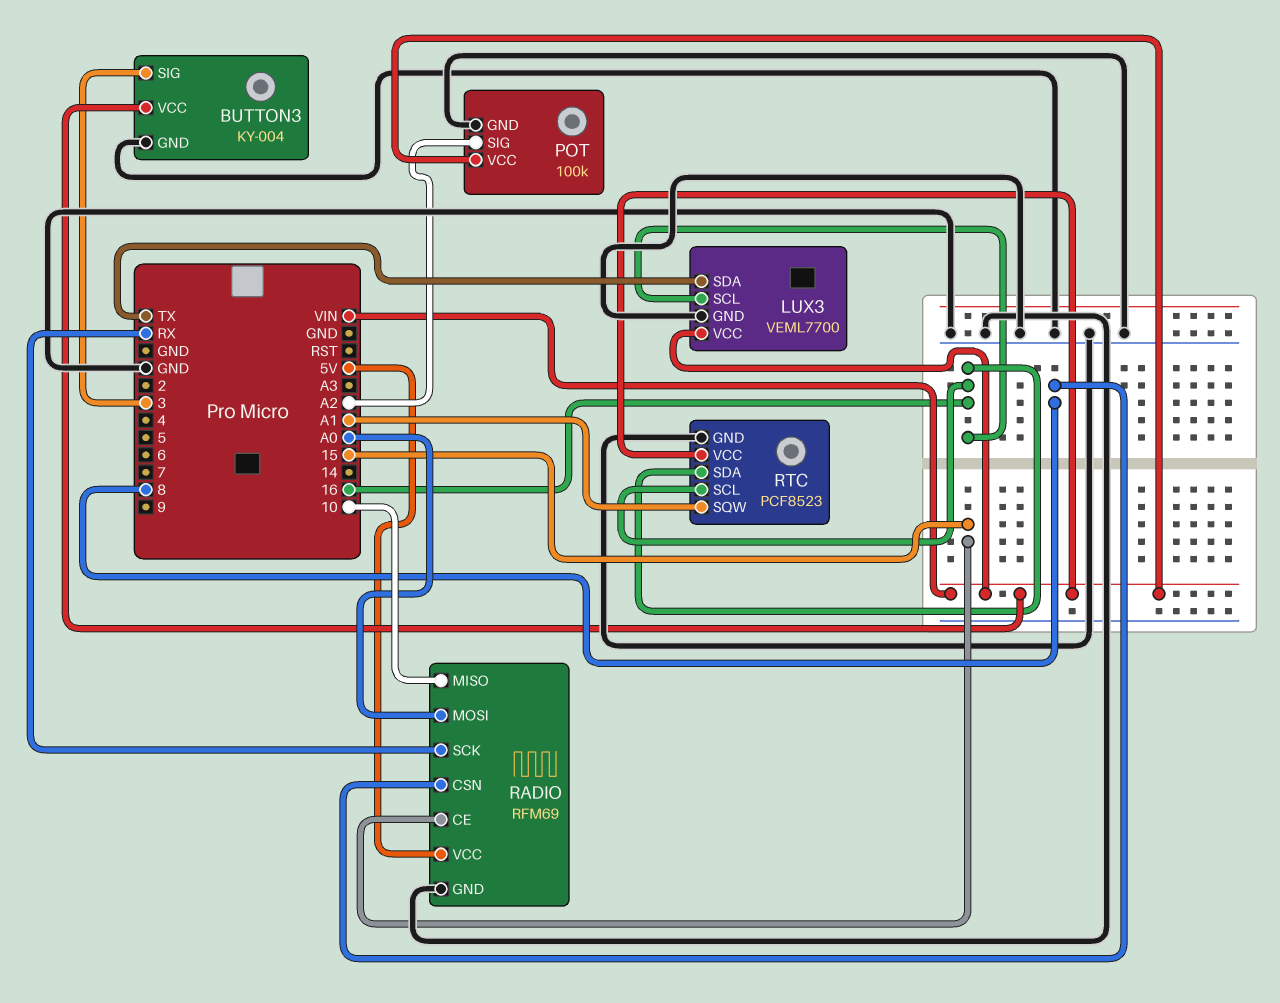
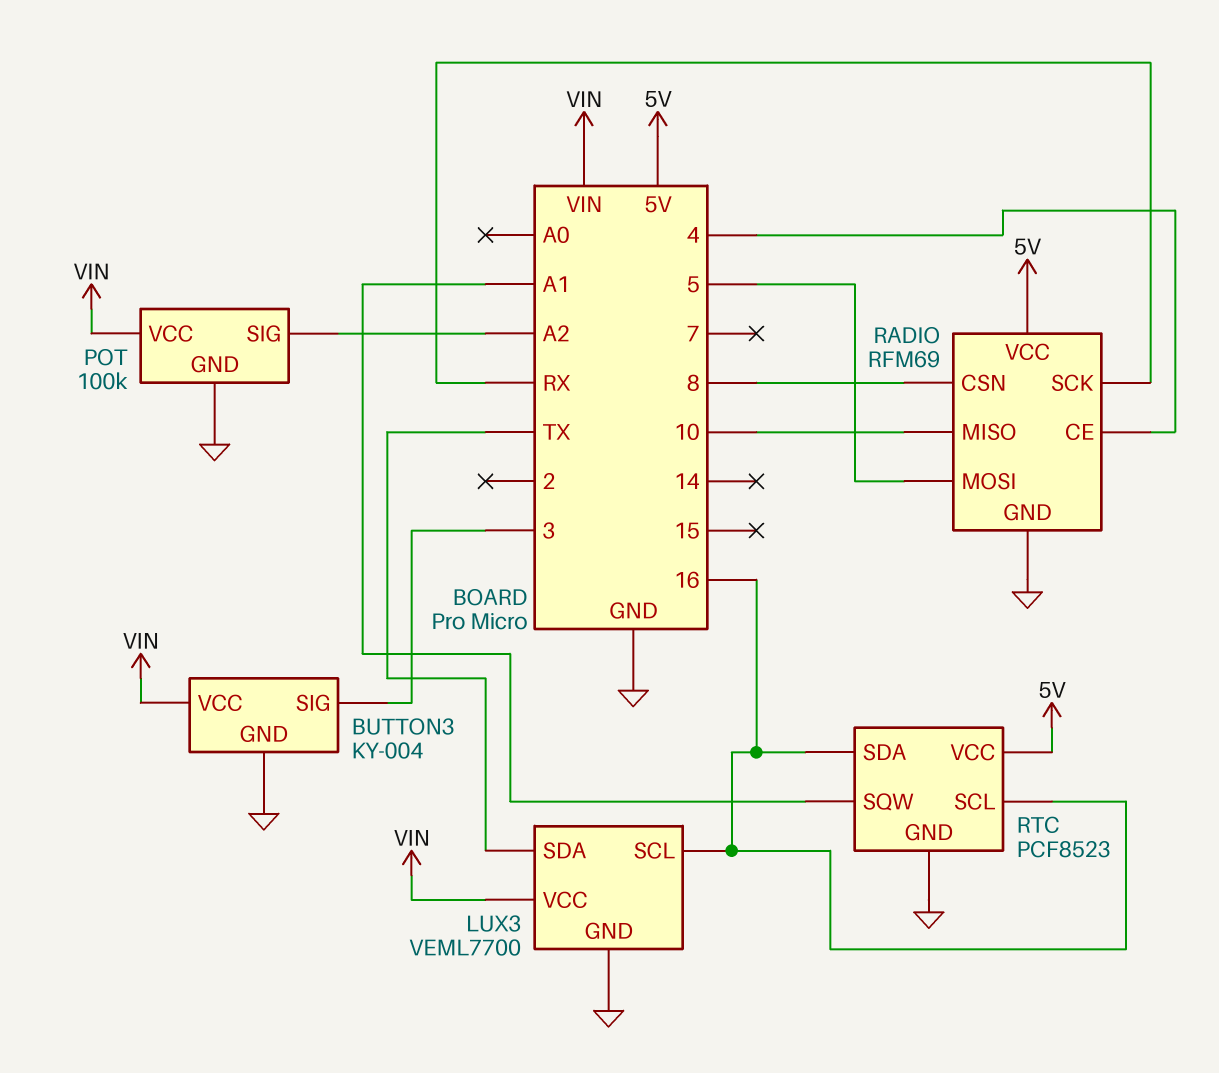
RADIO pin CE: 15 -> 4
RADIO pin MOSI: A0 -> 5
RTC pin VCC: VIN -> 5V

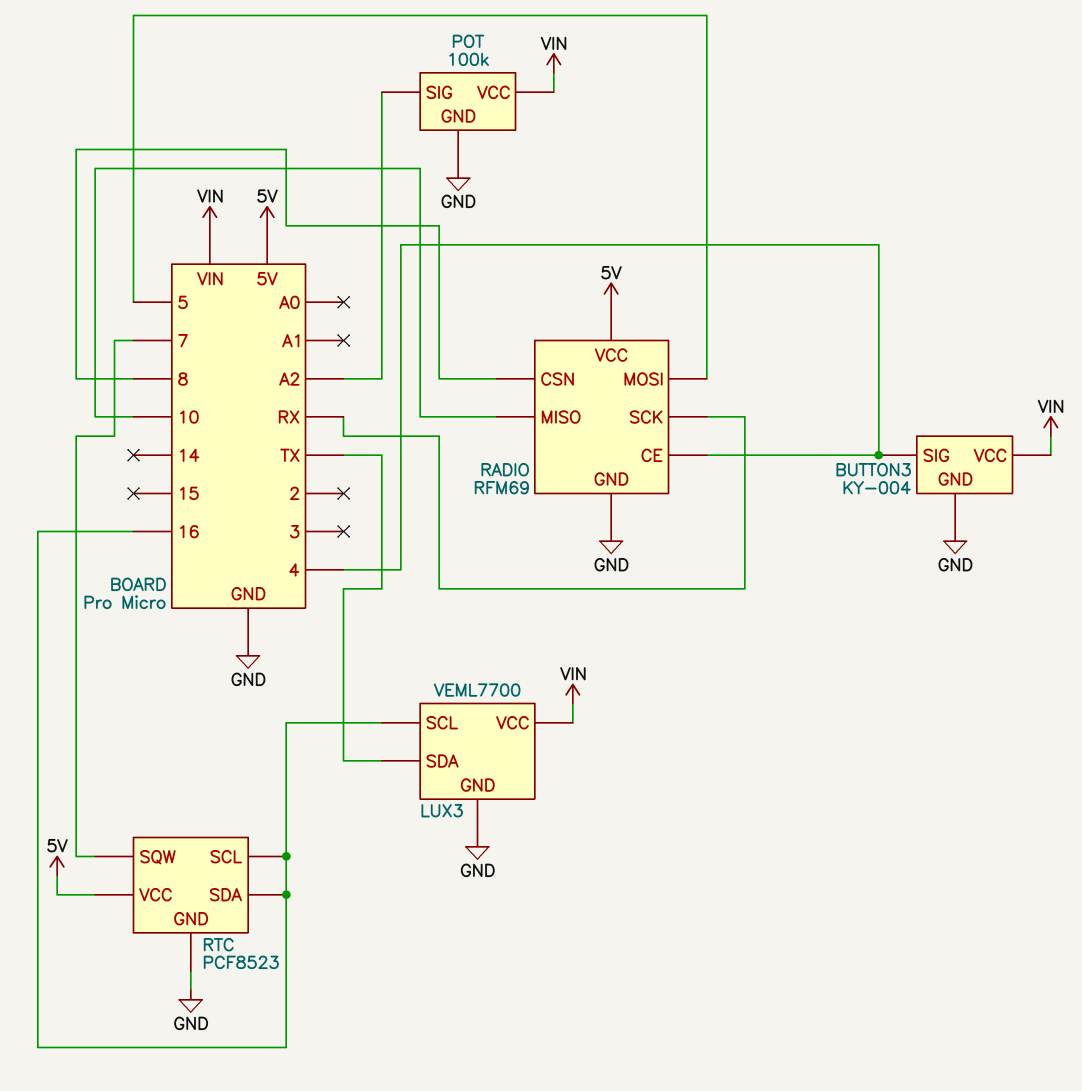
BUTTON3 pin SIG: 3 -> 4
RTC pin SQW: A1 -> 7

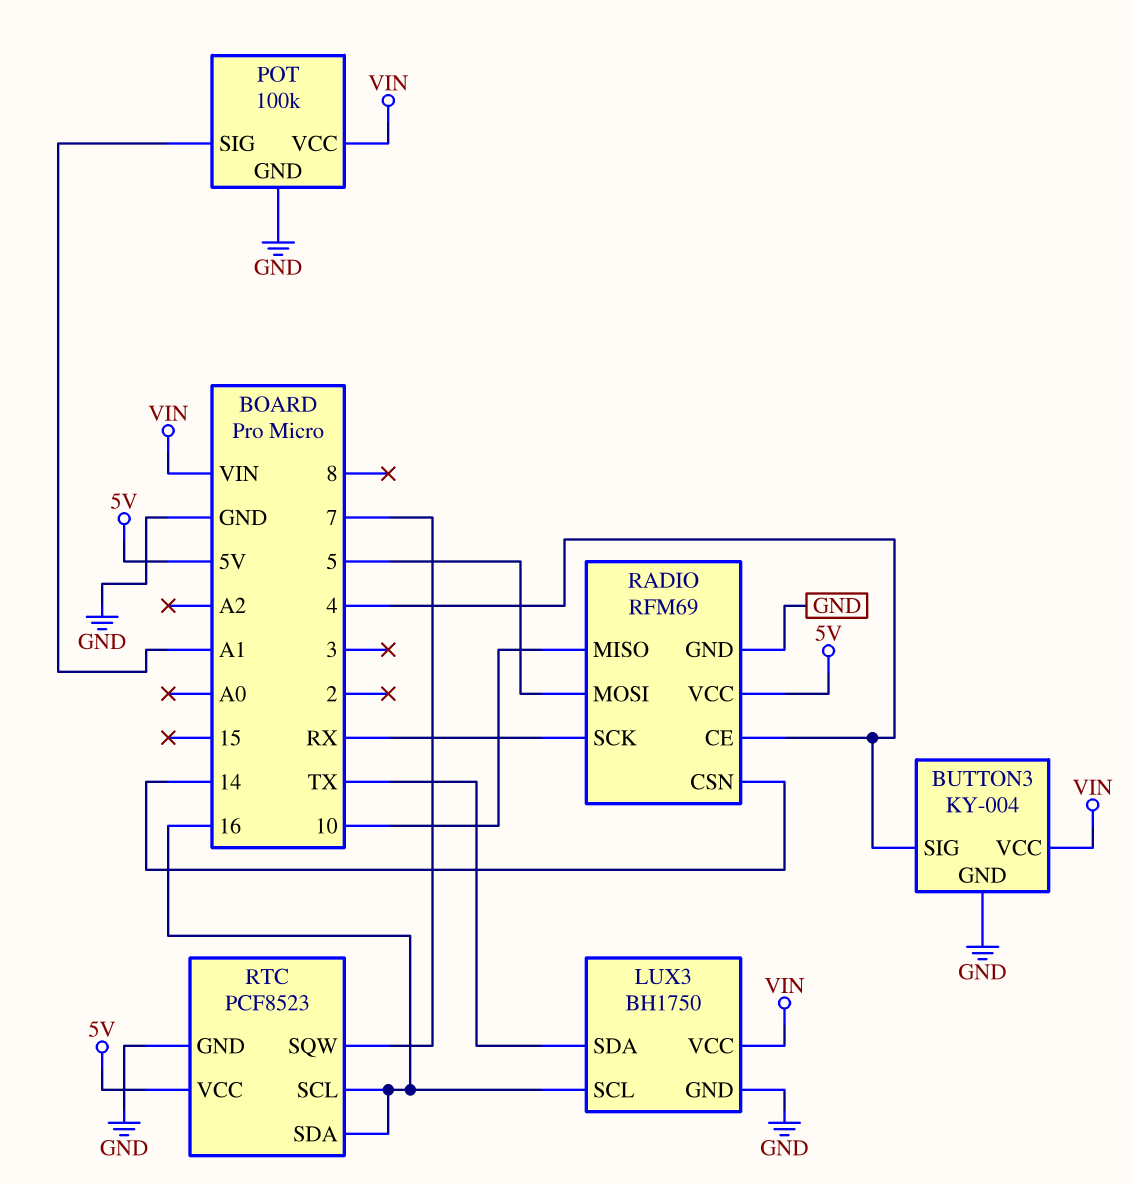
LUX3: VEML7700 -> BH1750
POT pin SIG: A2 -> A1
RADIO pin CSN: 8 -> 14

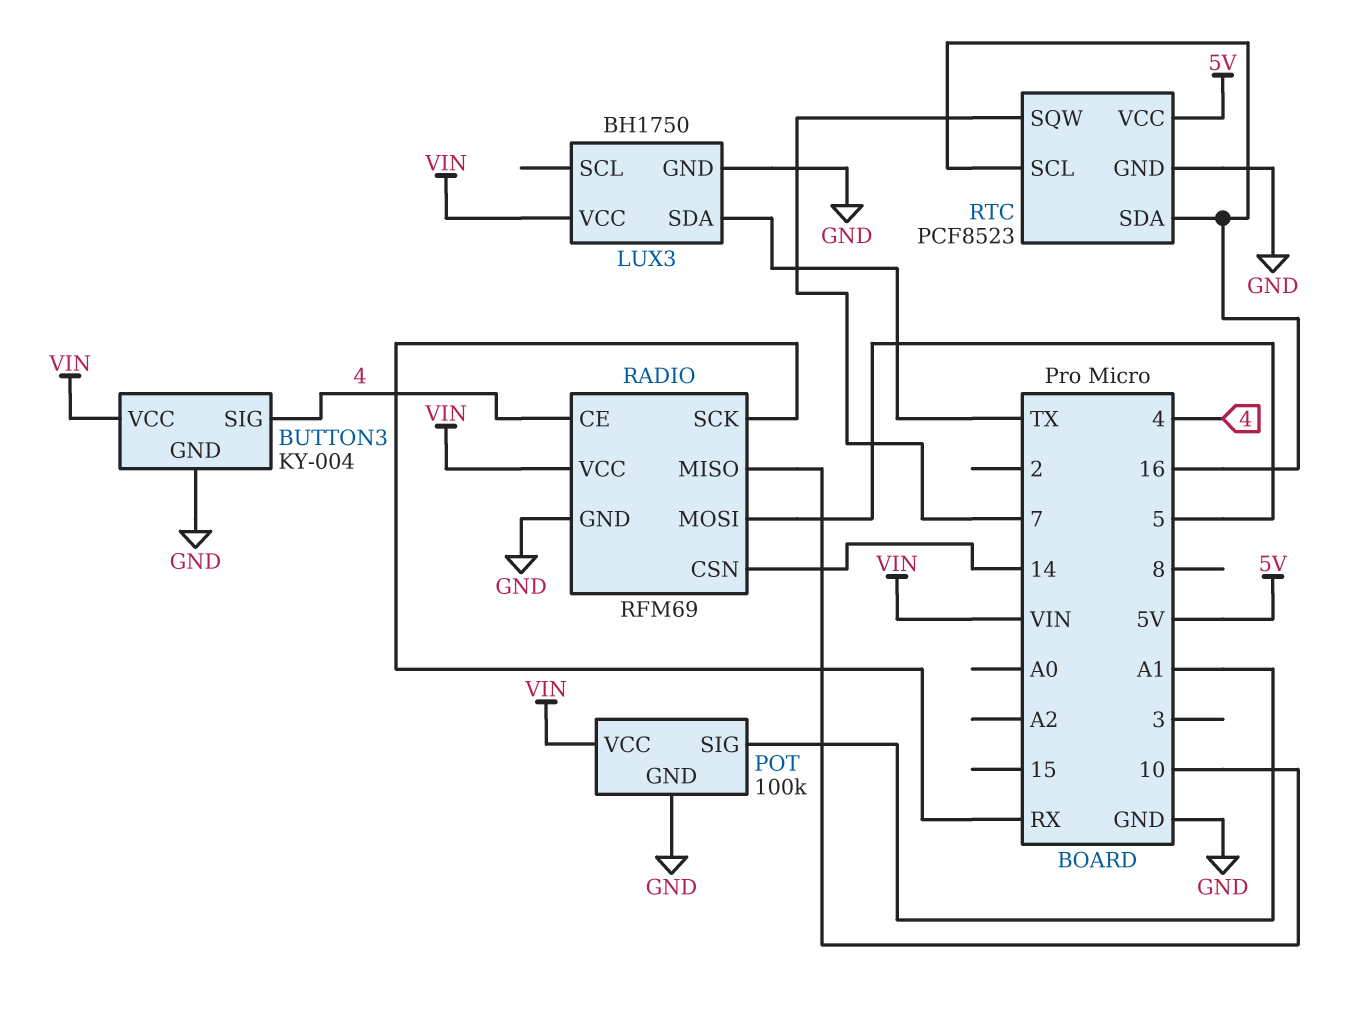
LUX3 pin SCL: 16 -> none
RADIO pin VCC: 5V -> VIN

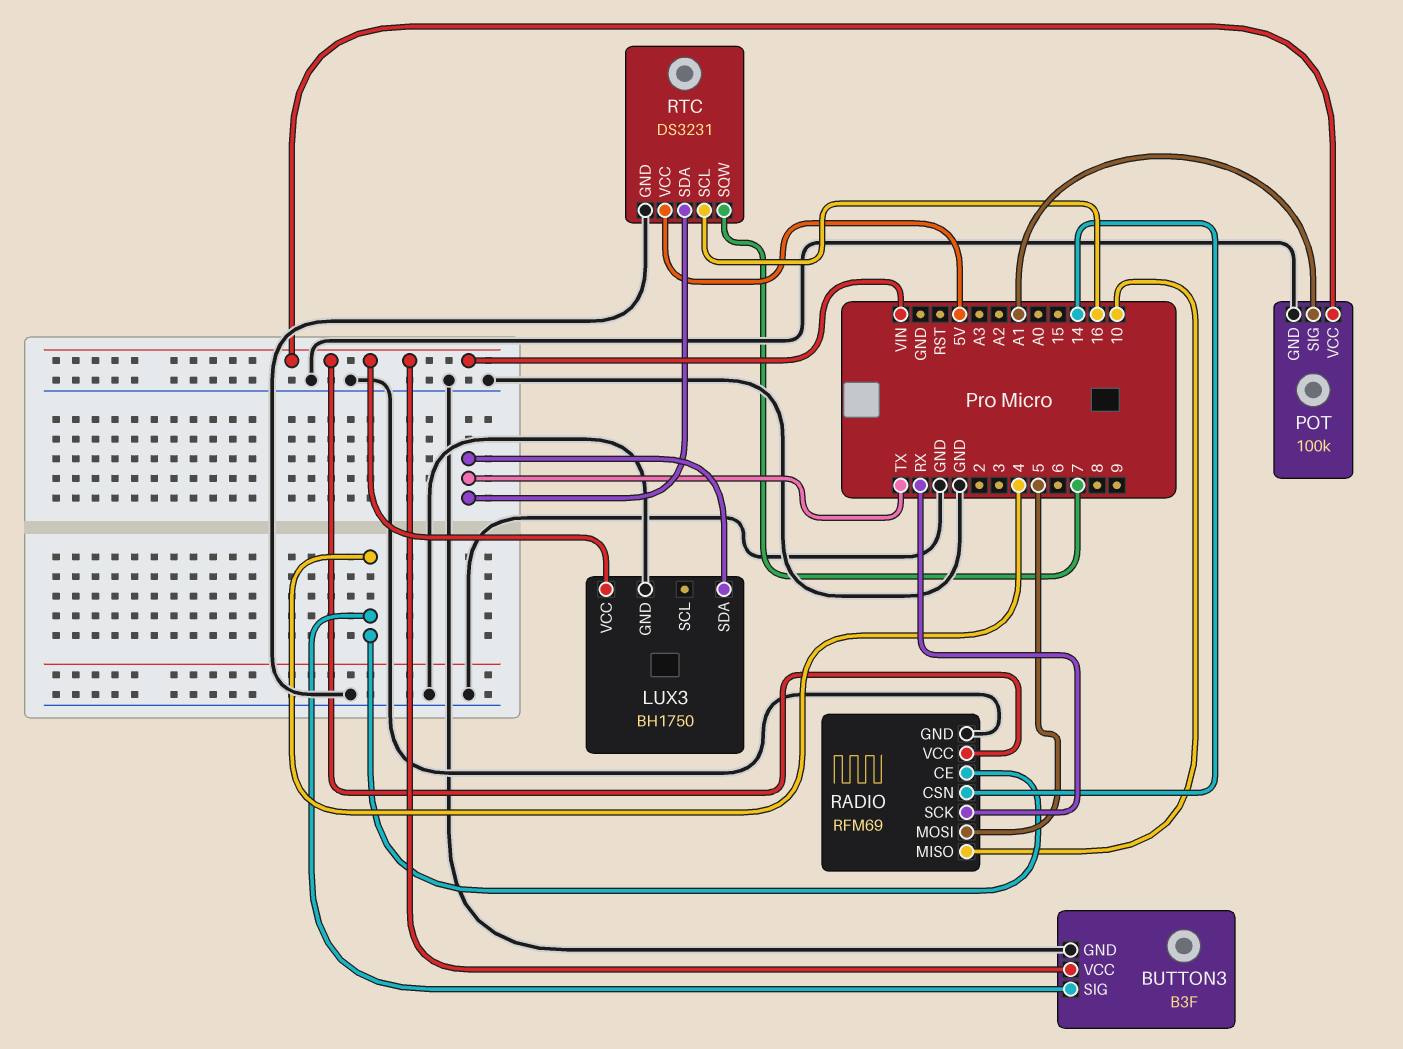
BUTTON3: KY-004 -> B3F
RTC: PCF8523 -> DS3231
RTC pin SDA: 16 -> TX

